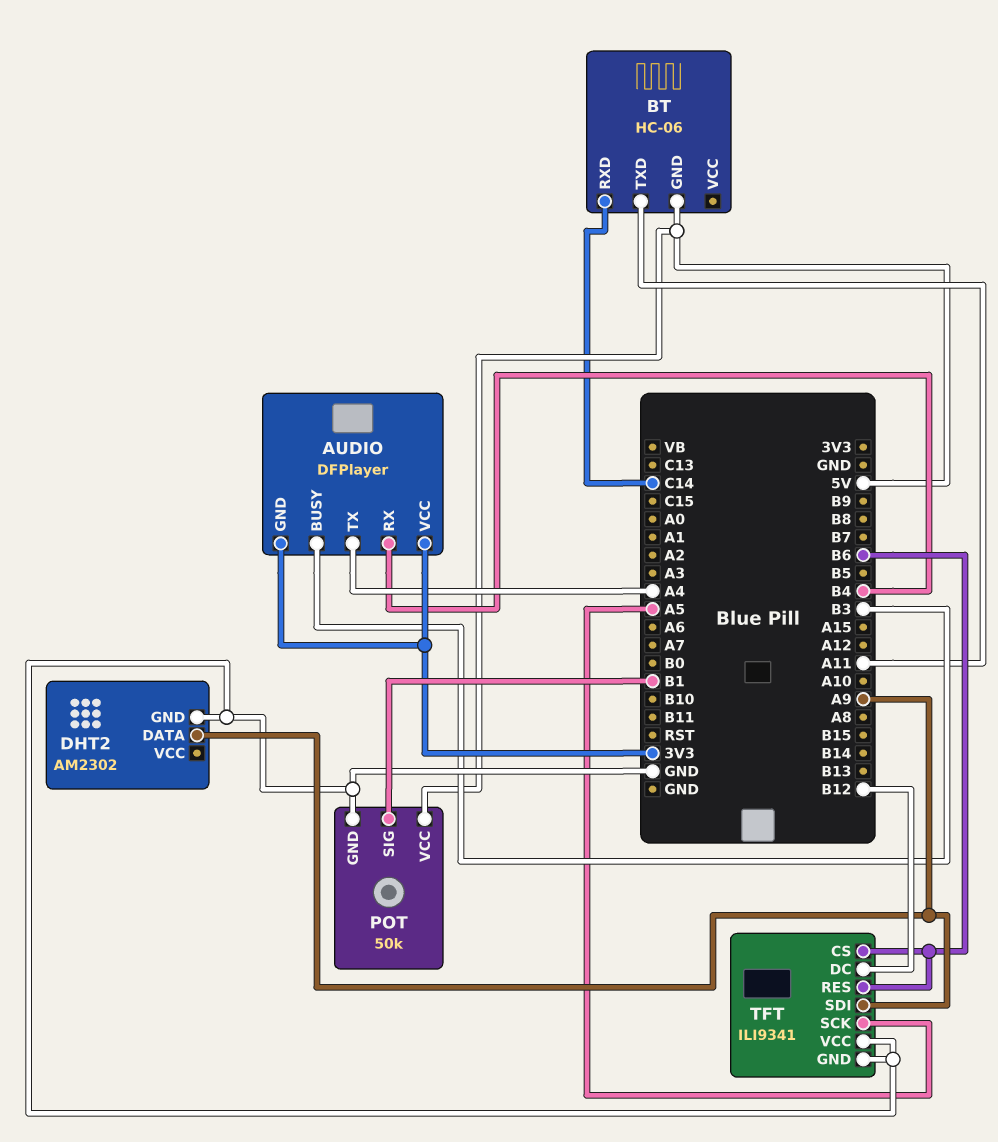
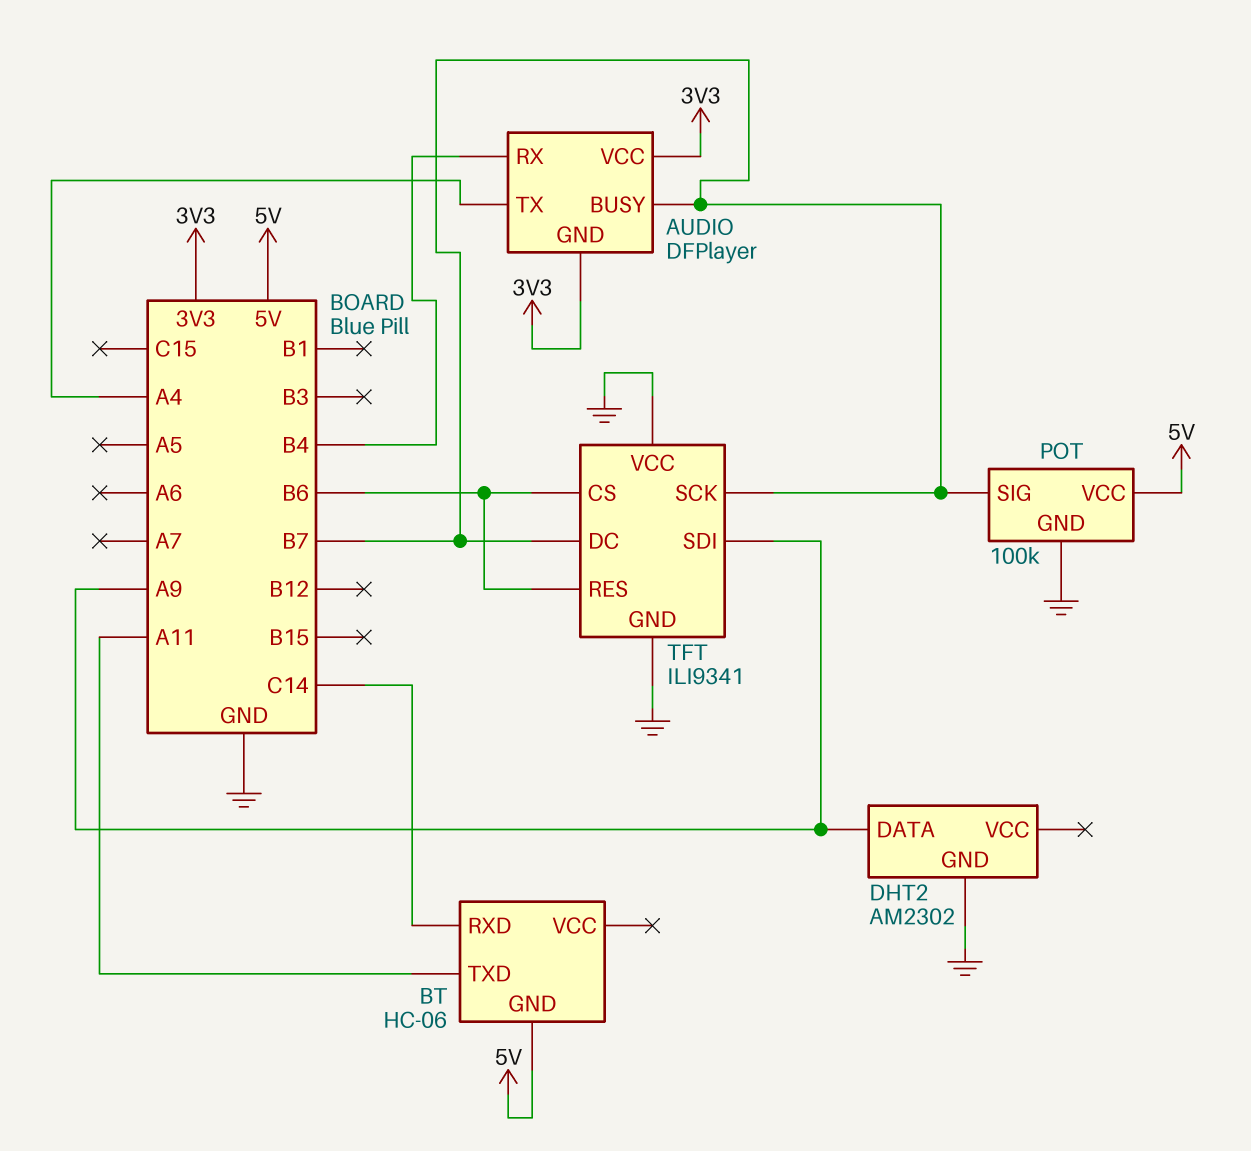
AUDIO pin BUSY: B3 -> B7
POT: 50k -> 100k
POT pin SIG: B1 -> B7
TFT pin DC: B12 -> B7
TFT pin SCK: A5 -> B7

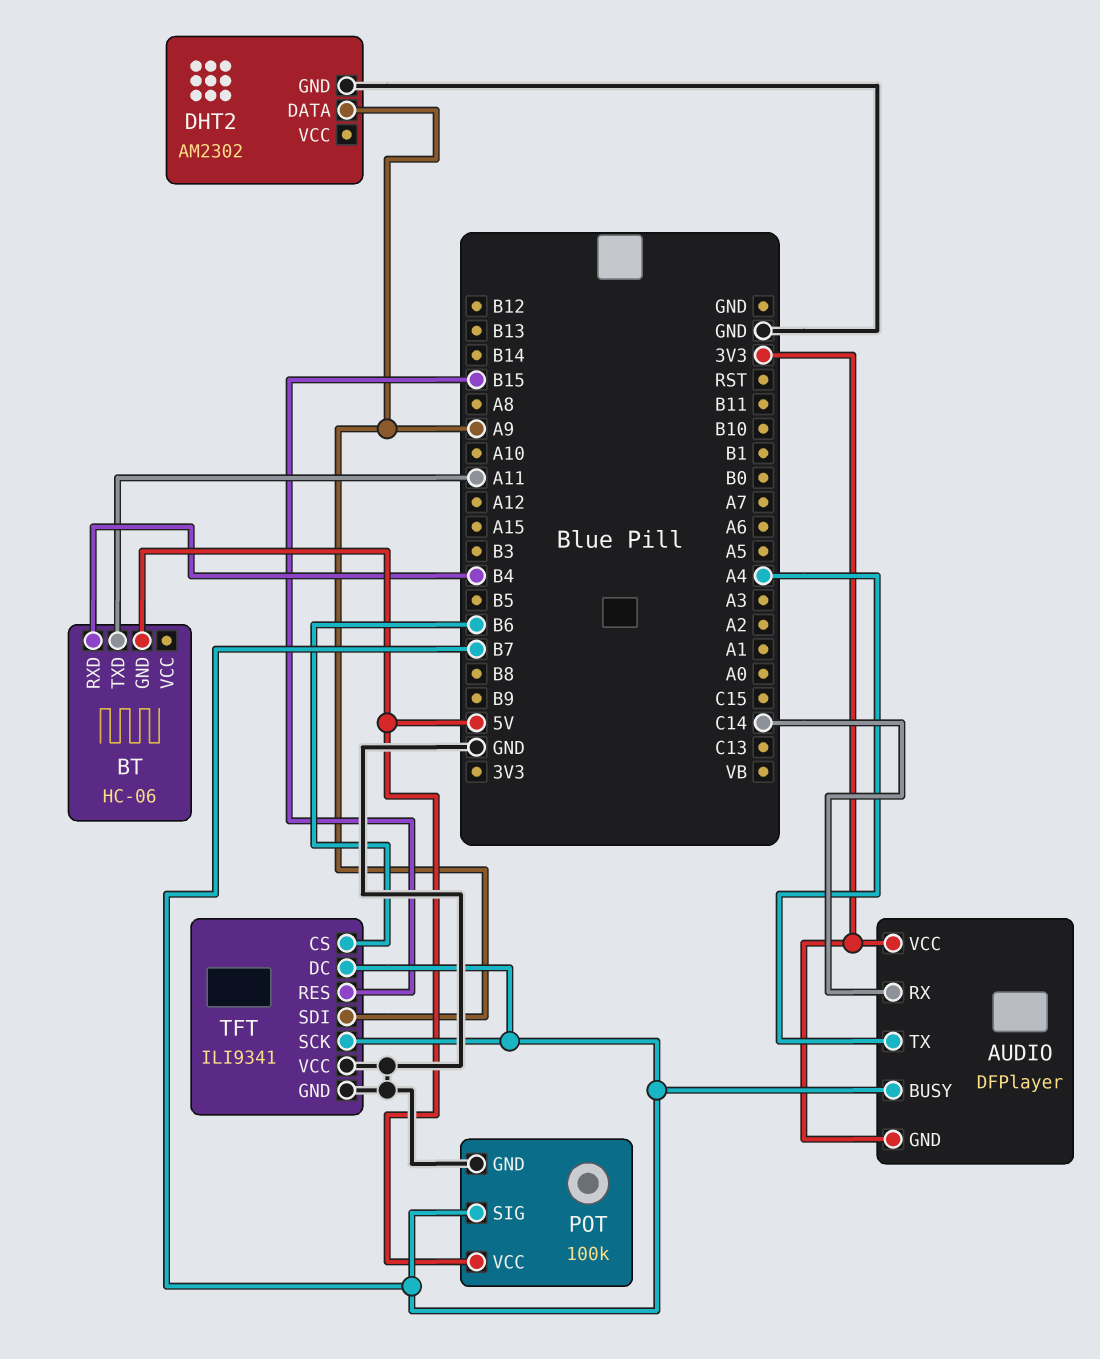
AUDIO pin RX: B4 -> C14
BT pin RXD: C14 -> B4
TFT pin RES: B6 -> B15

